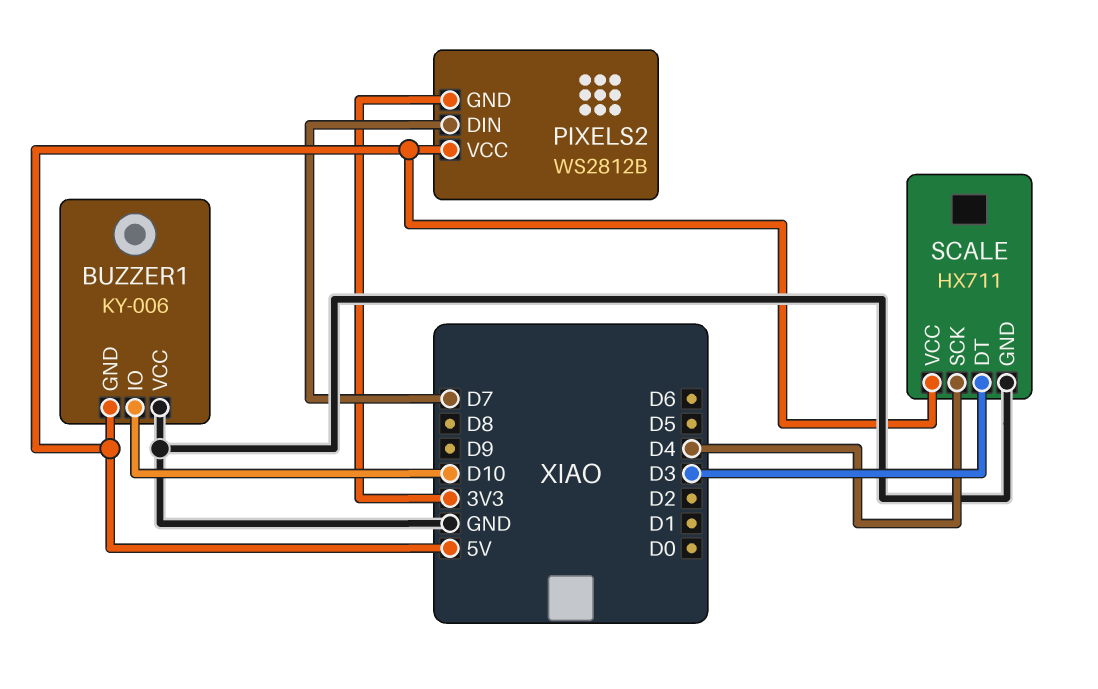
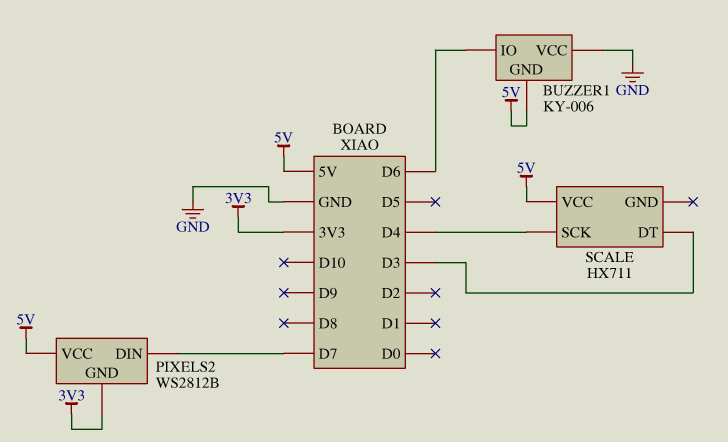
BUZZER1 pin IO: D10 -> D6
SCALE pin GND: GND -> none

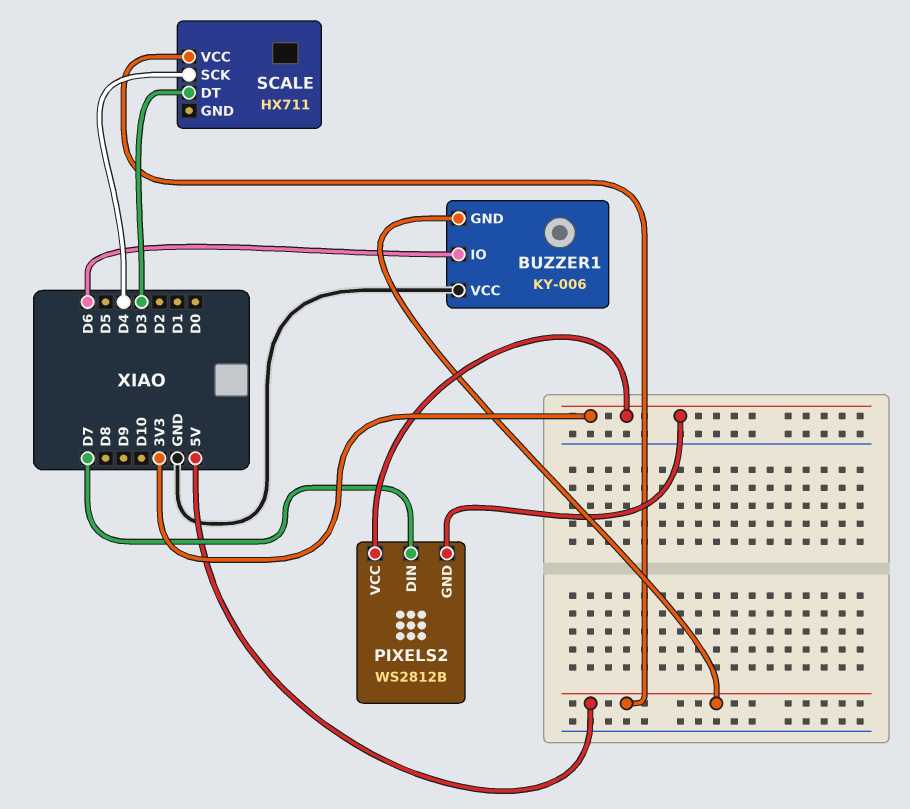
PIXELS2 pin VCC: 5V -> 3V3

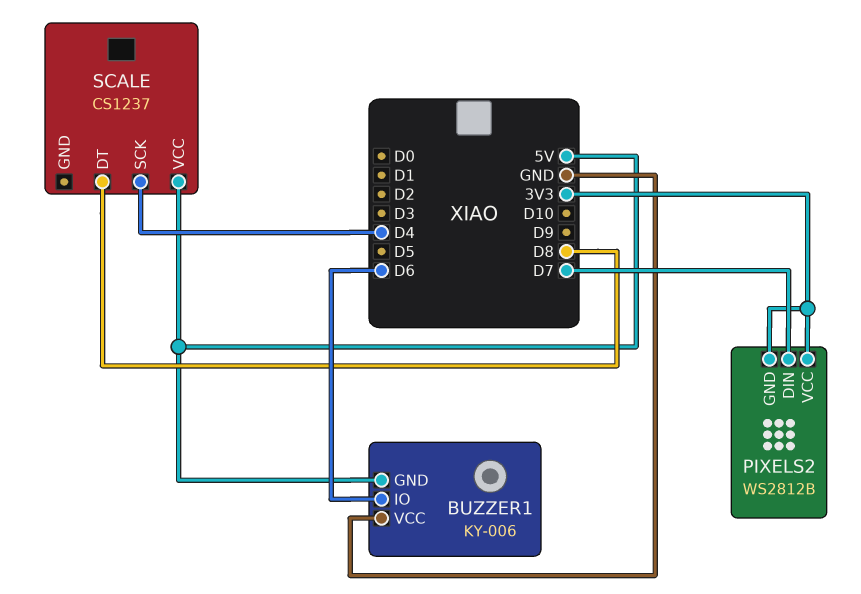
SCALE: HX711 -> CS1237
SCALE pin DT: D3 -> D8

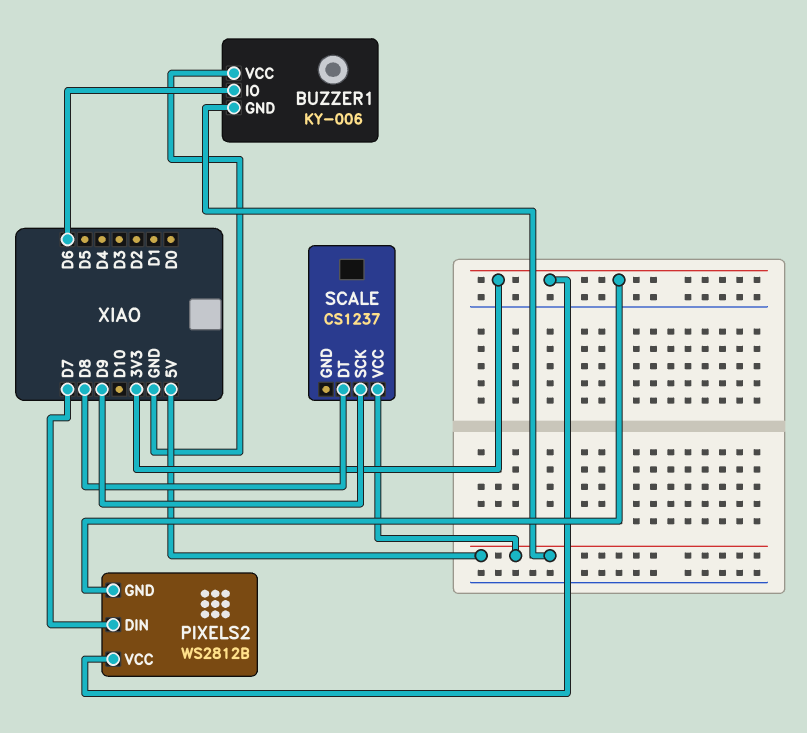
SCALE pin SCK: D4 -> D9

